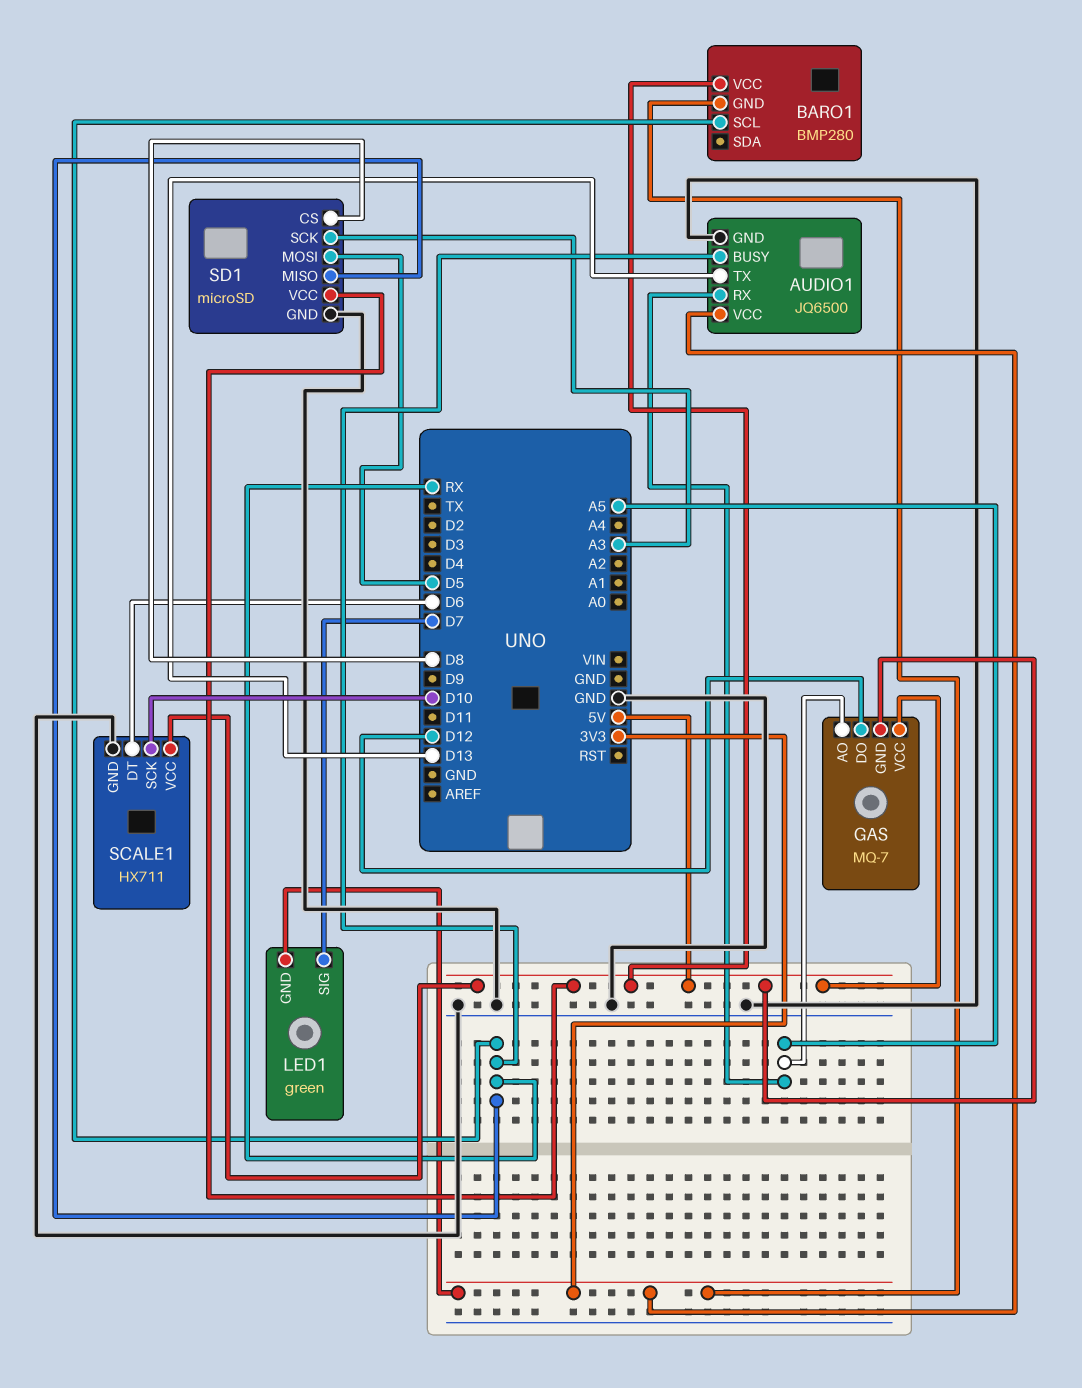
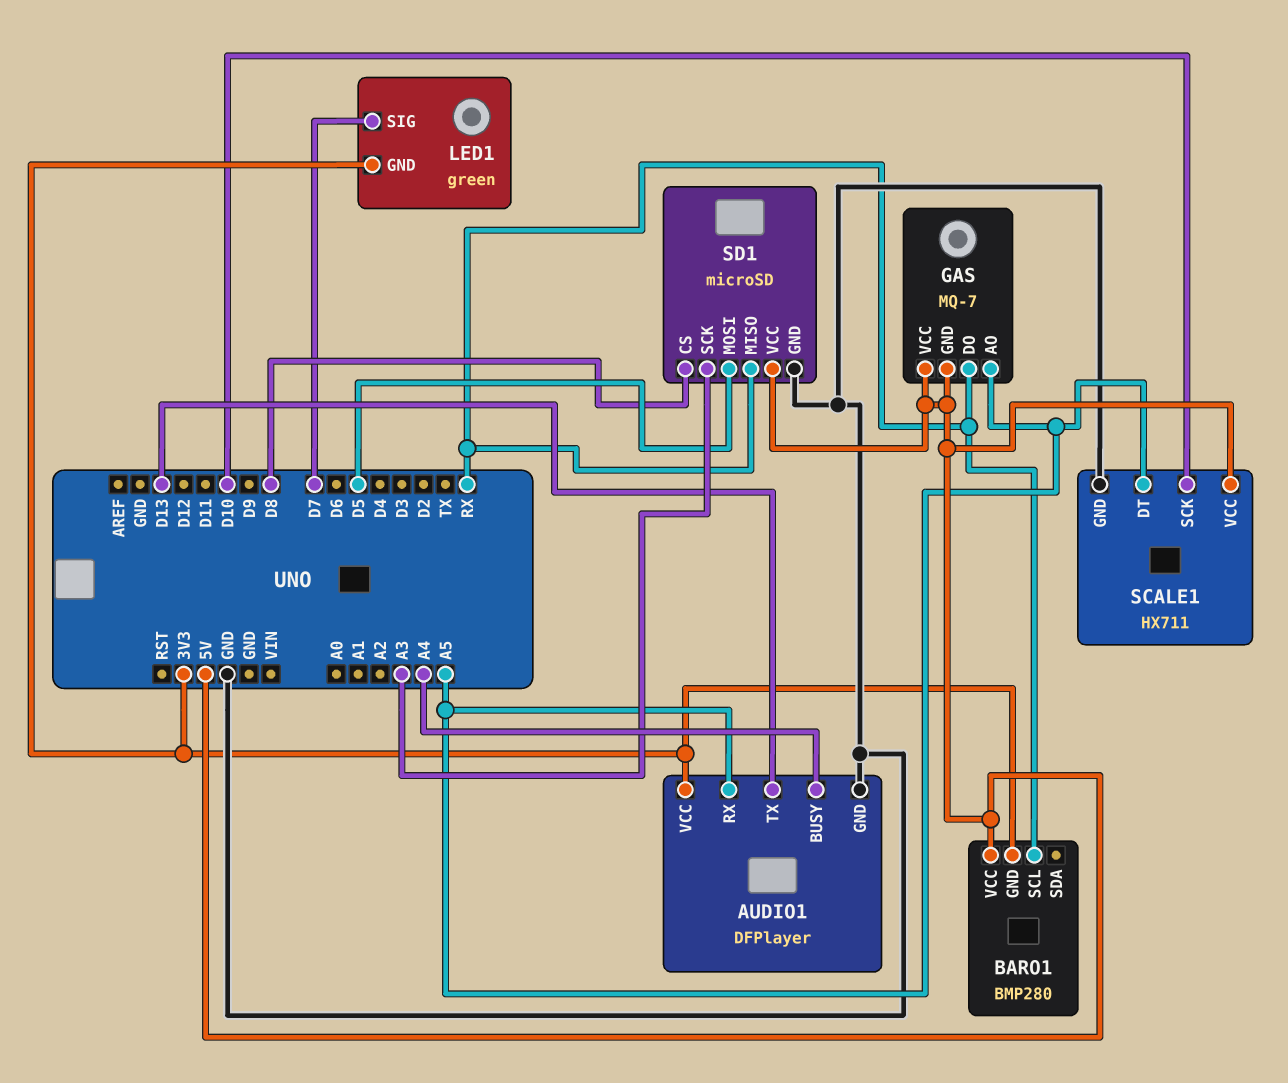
AUDIO1: JQ6500 -> DFPlayer
AUDIO1 pin BUSY: RX -> A4
GAS pin DO: D12 -> RX
SCALE1 pin DT: D6 -> A5

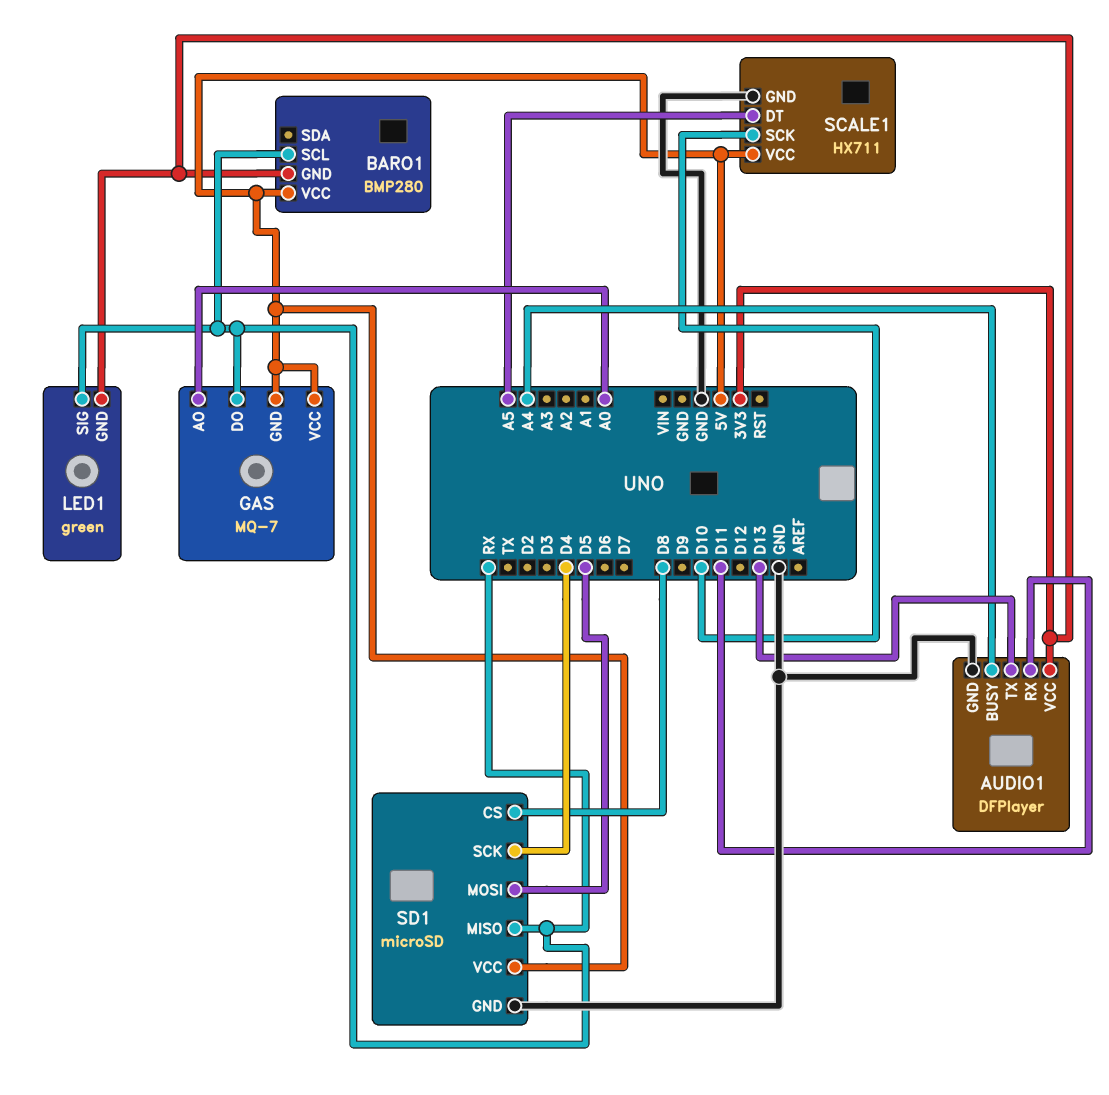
AUDIO1 pin RX: A5 -> D11
GAS pin AO: A5 -> A0
LED1 pin SIG: D7 -> RX
SD1 pin SCK: A3 -> D4

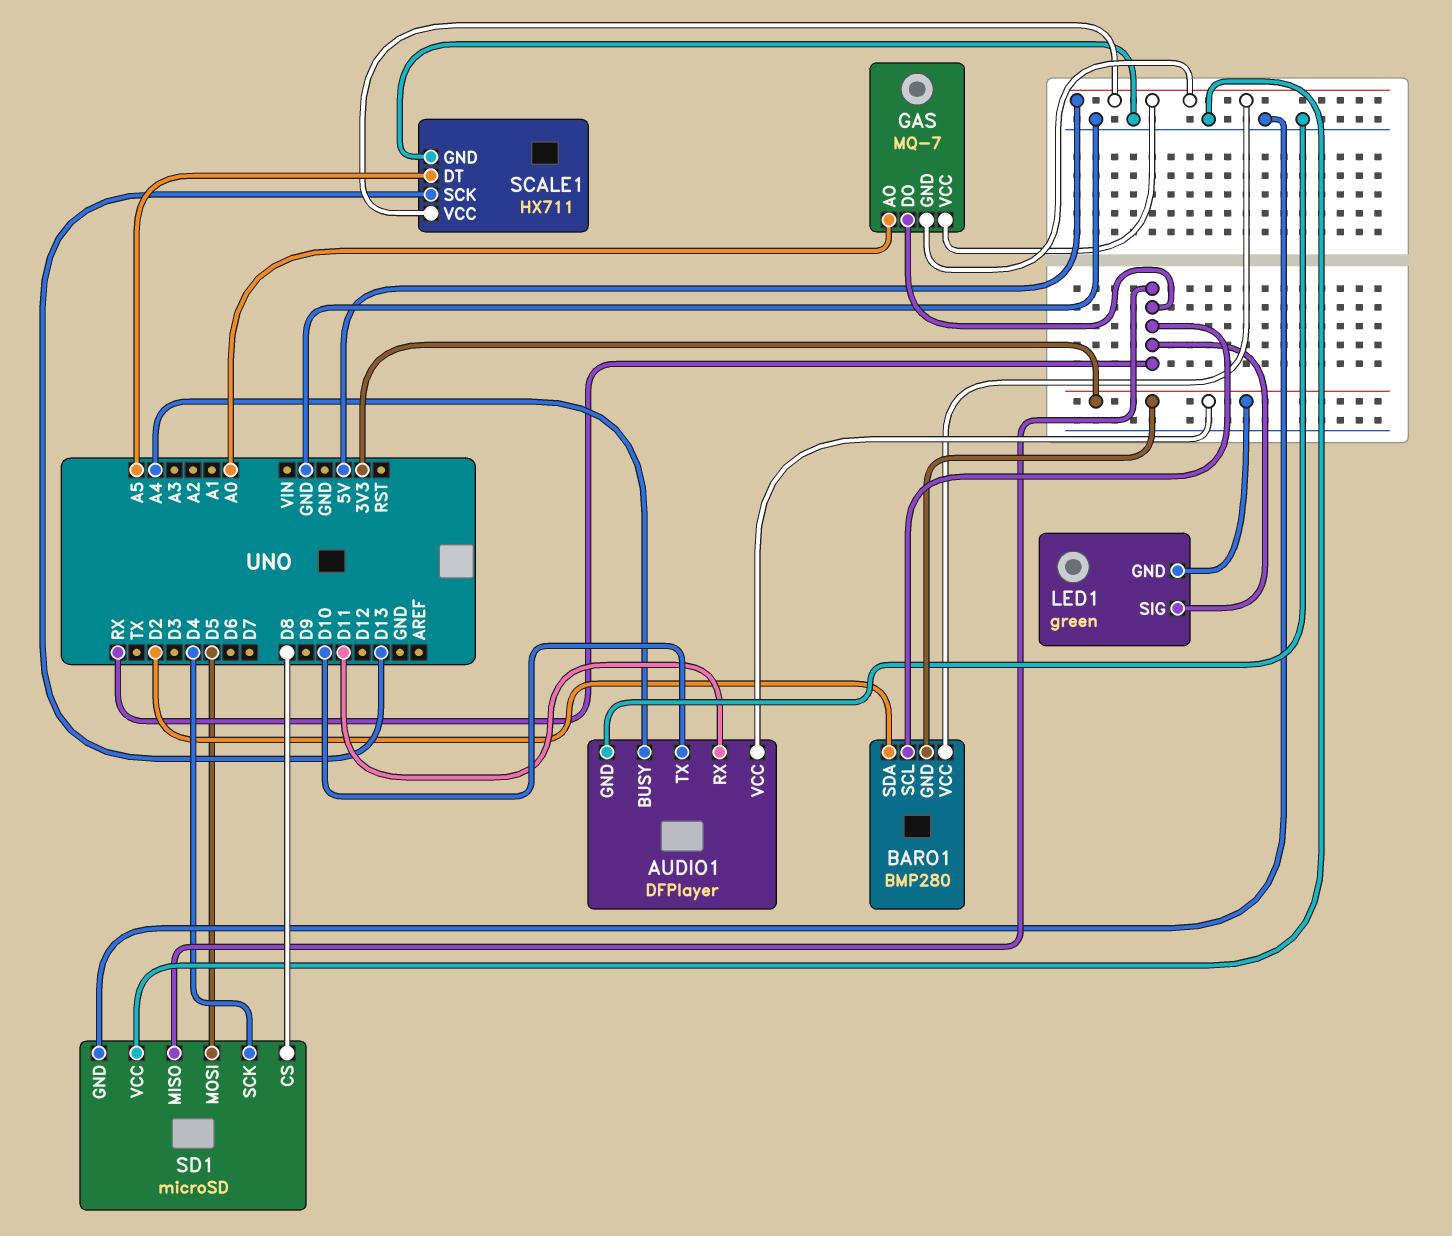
AUDIO1 pin TX: D13 -> D10
BARO1 pin SDA: none -> D2
SCALE1 pin SCK: D10 -> D13
SD1 pin VCC: 5V -> GND

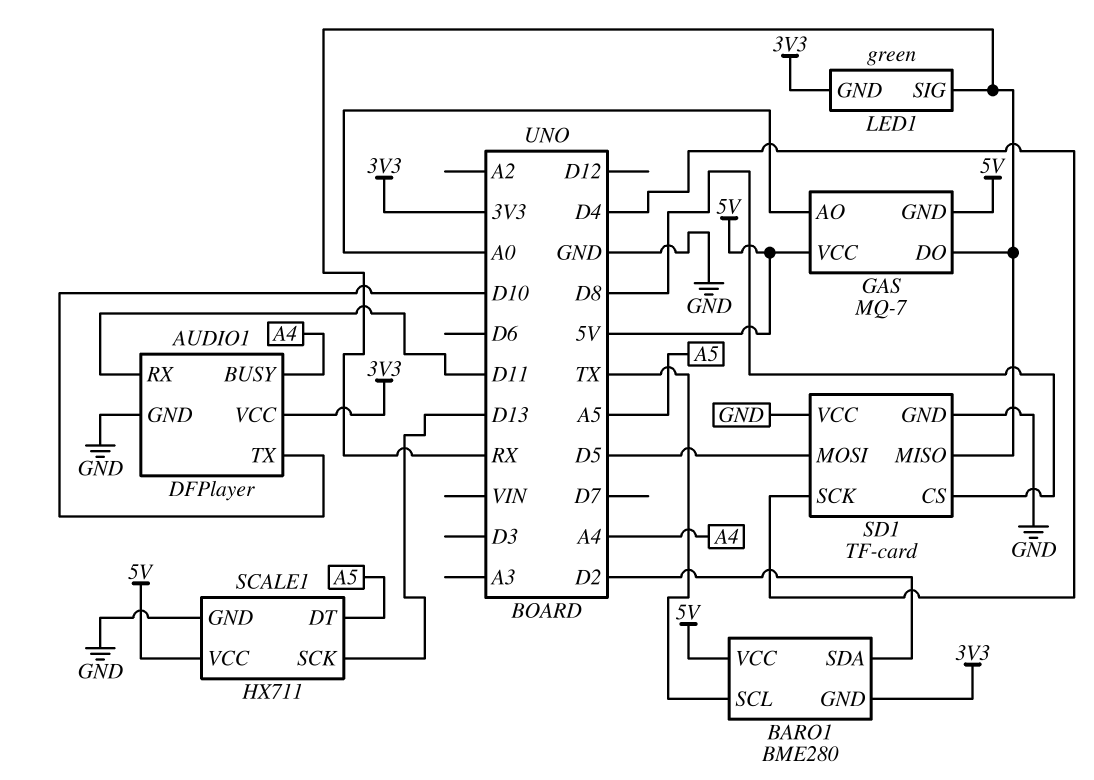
BARO1: BMP280 -> BME280
BARO1 pin SCL: RX -> TX
SD1: microSD -> TF-card

